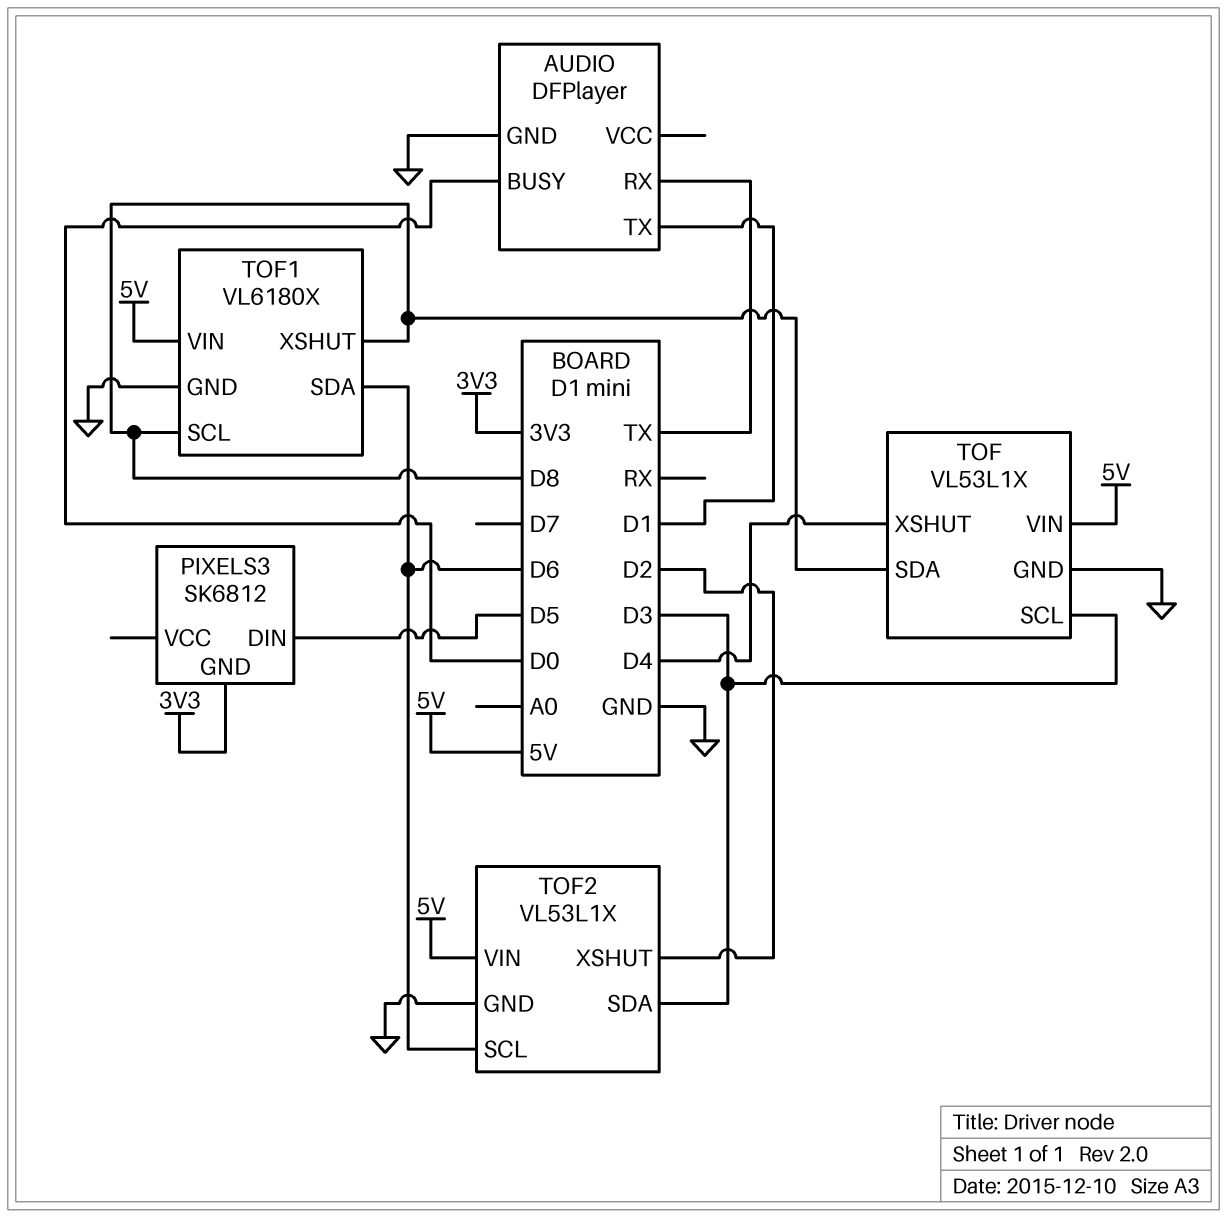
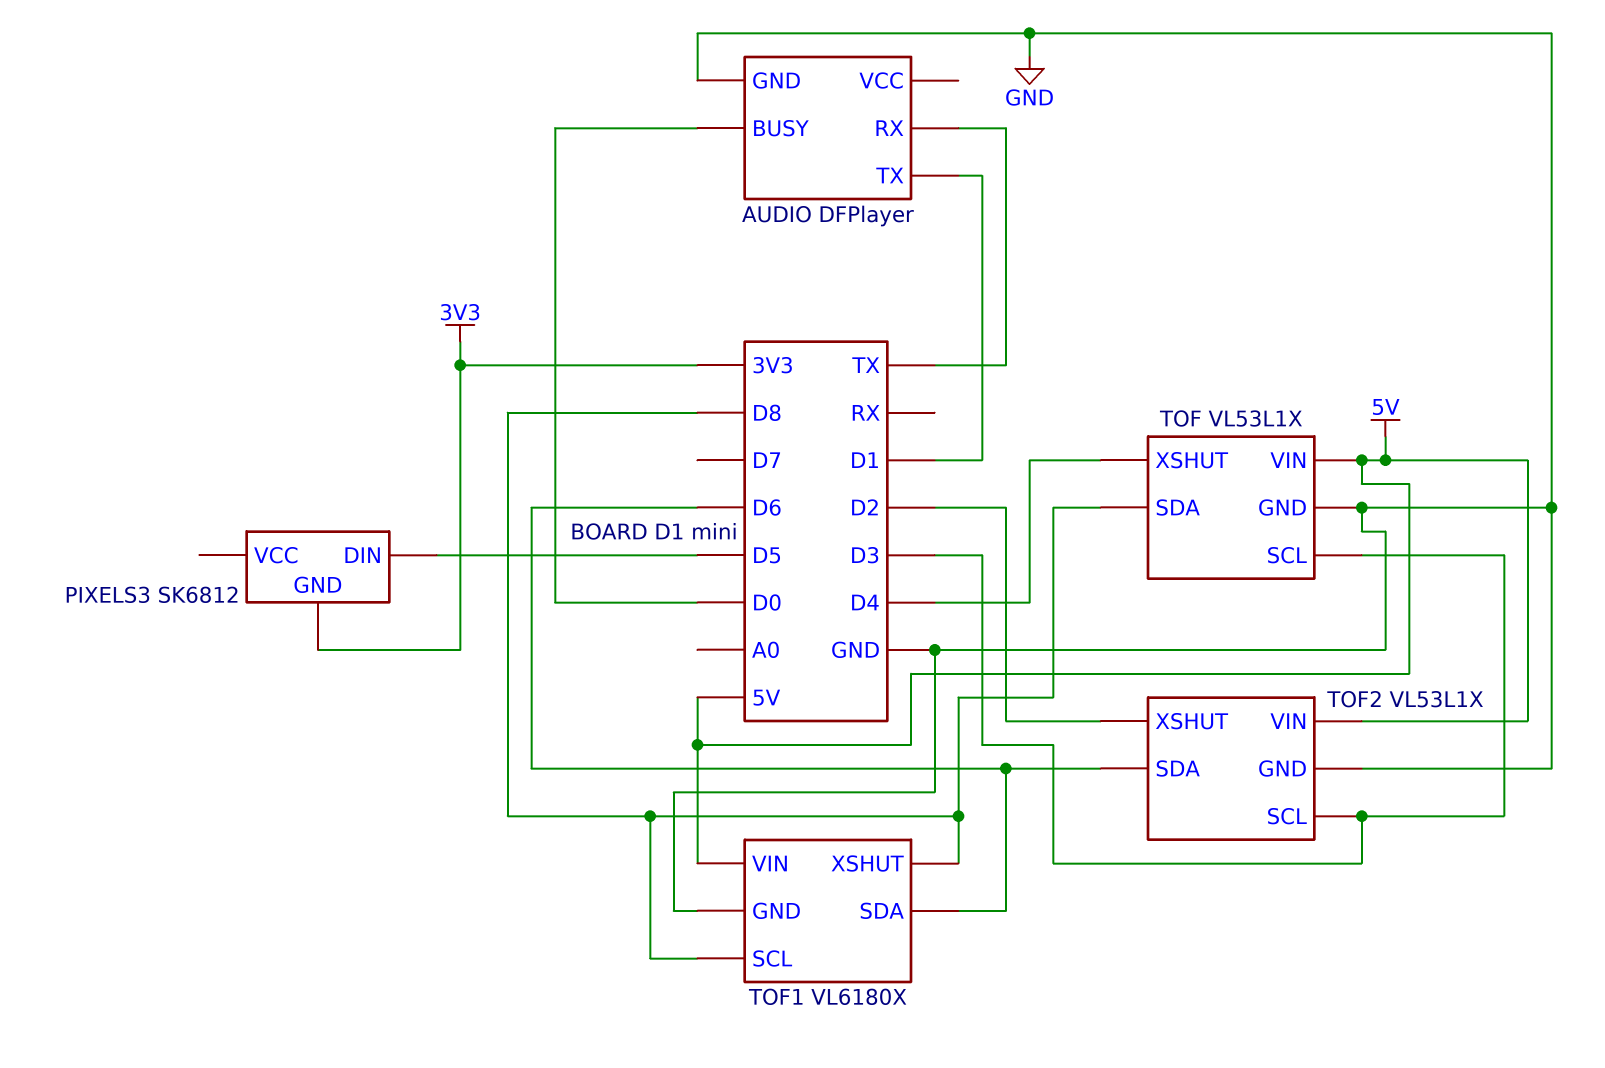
TOF2 pin SCL: D6 -> D3
TOF2 pin SDA: D3 -> D6

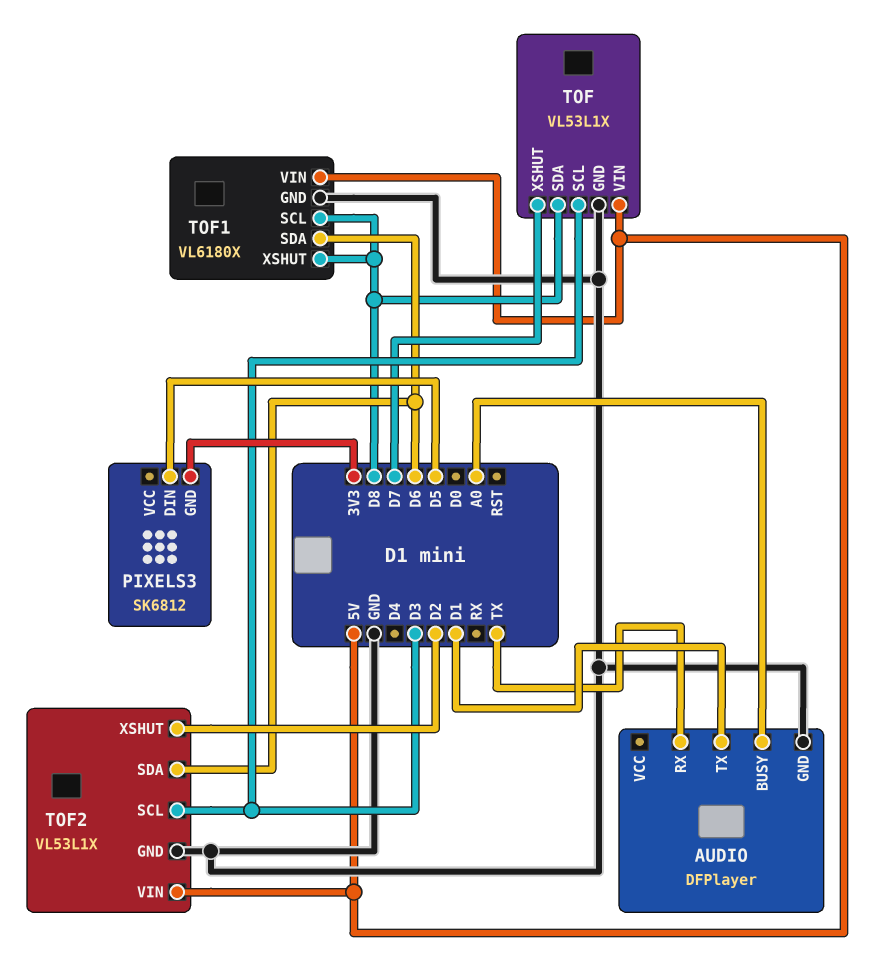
AUDIO pin BUSY: D0 -> A0
TOF pin XSHUT: D4 -> D7

